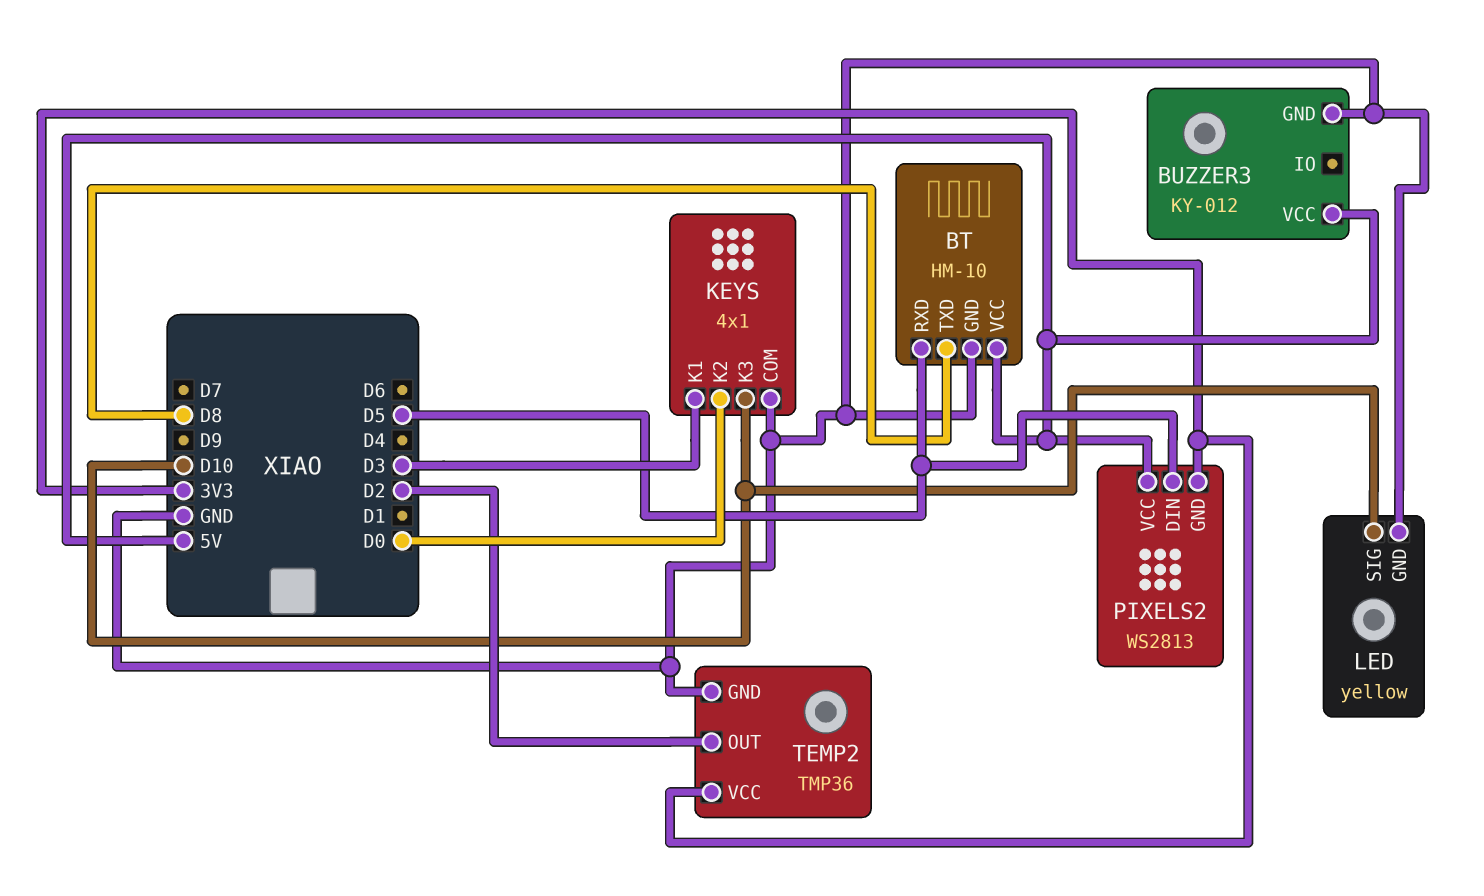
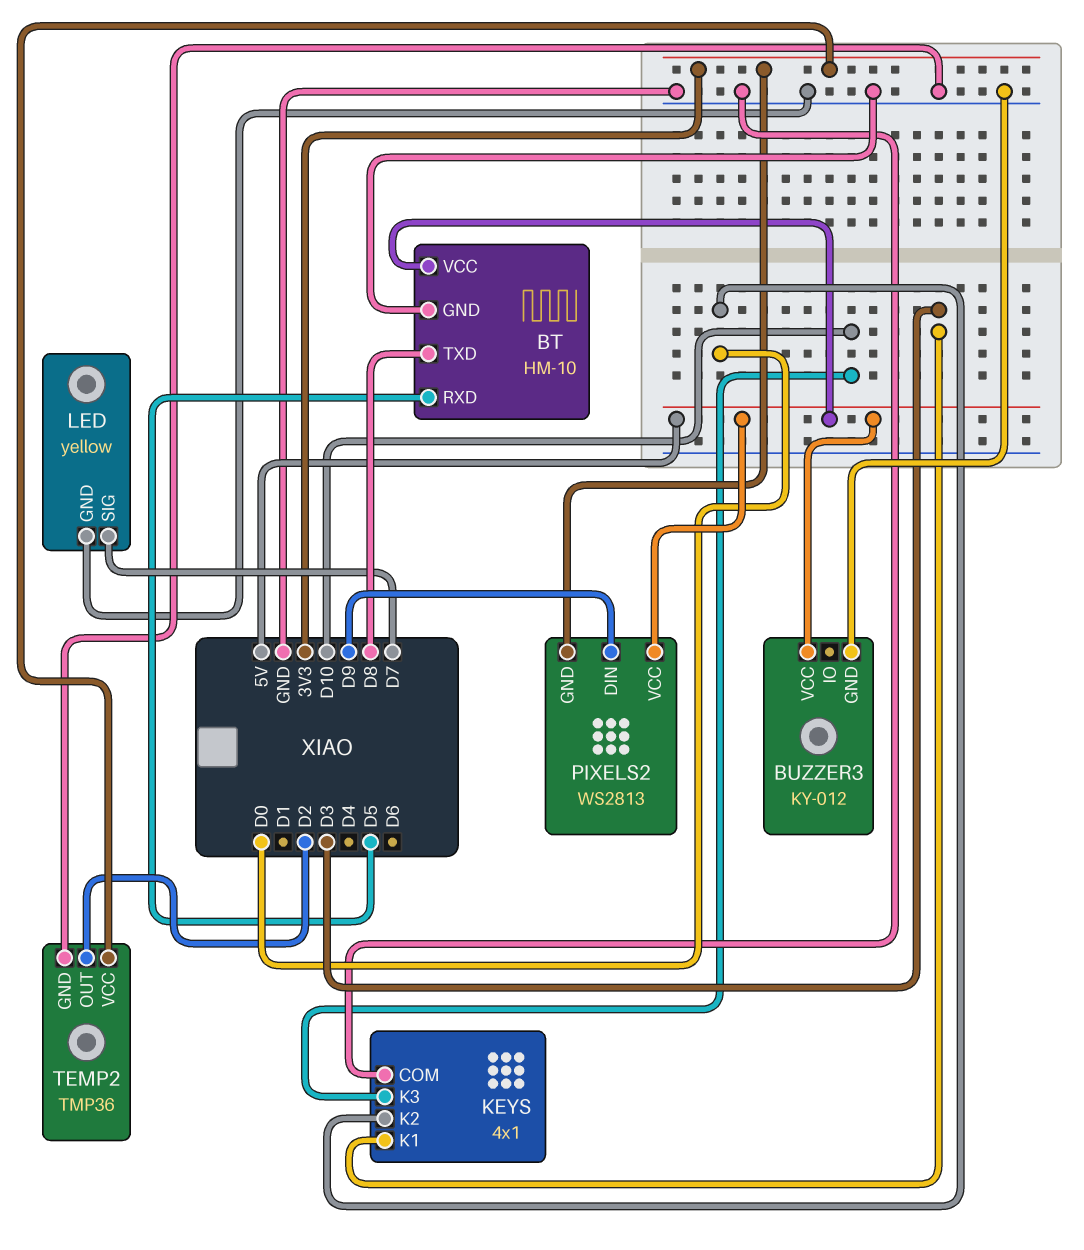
LED pin SIG: D10 -> D7
PIXELS2 pin DIN: D5 -> D9

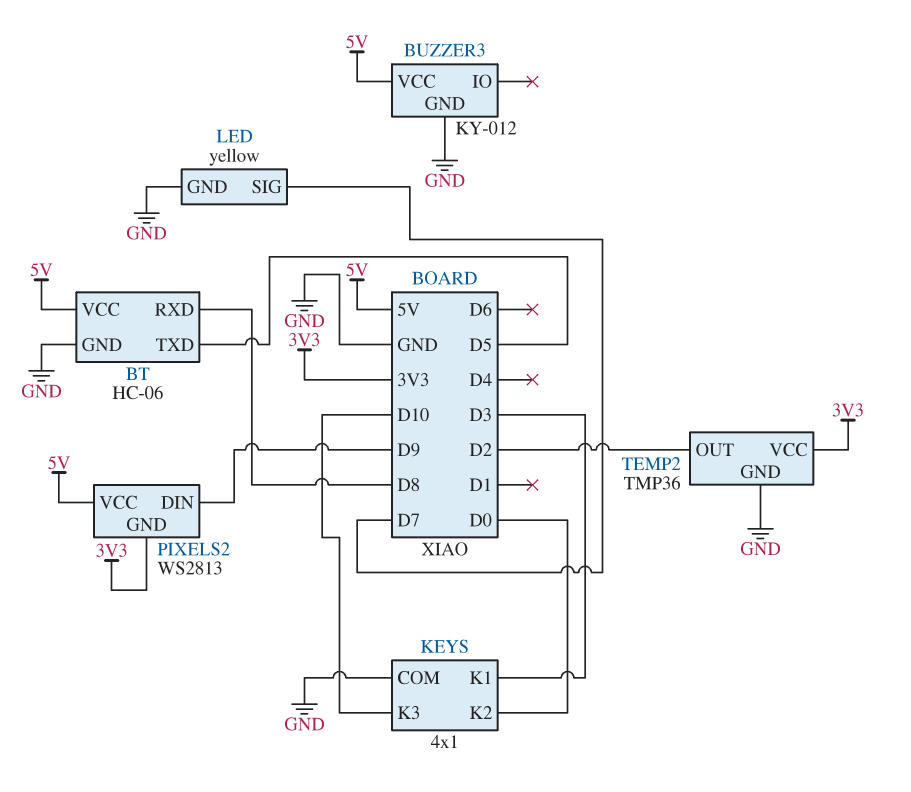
BT: HM-10 -> HC-06
BT pin RXD: D5 -> D8
BT pin TXD: D8 -> D5

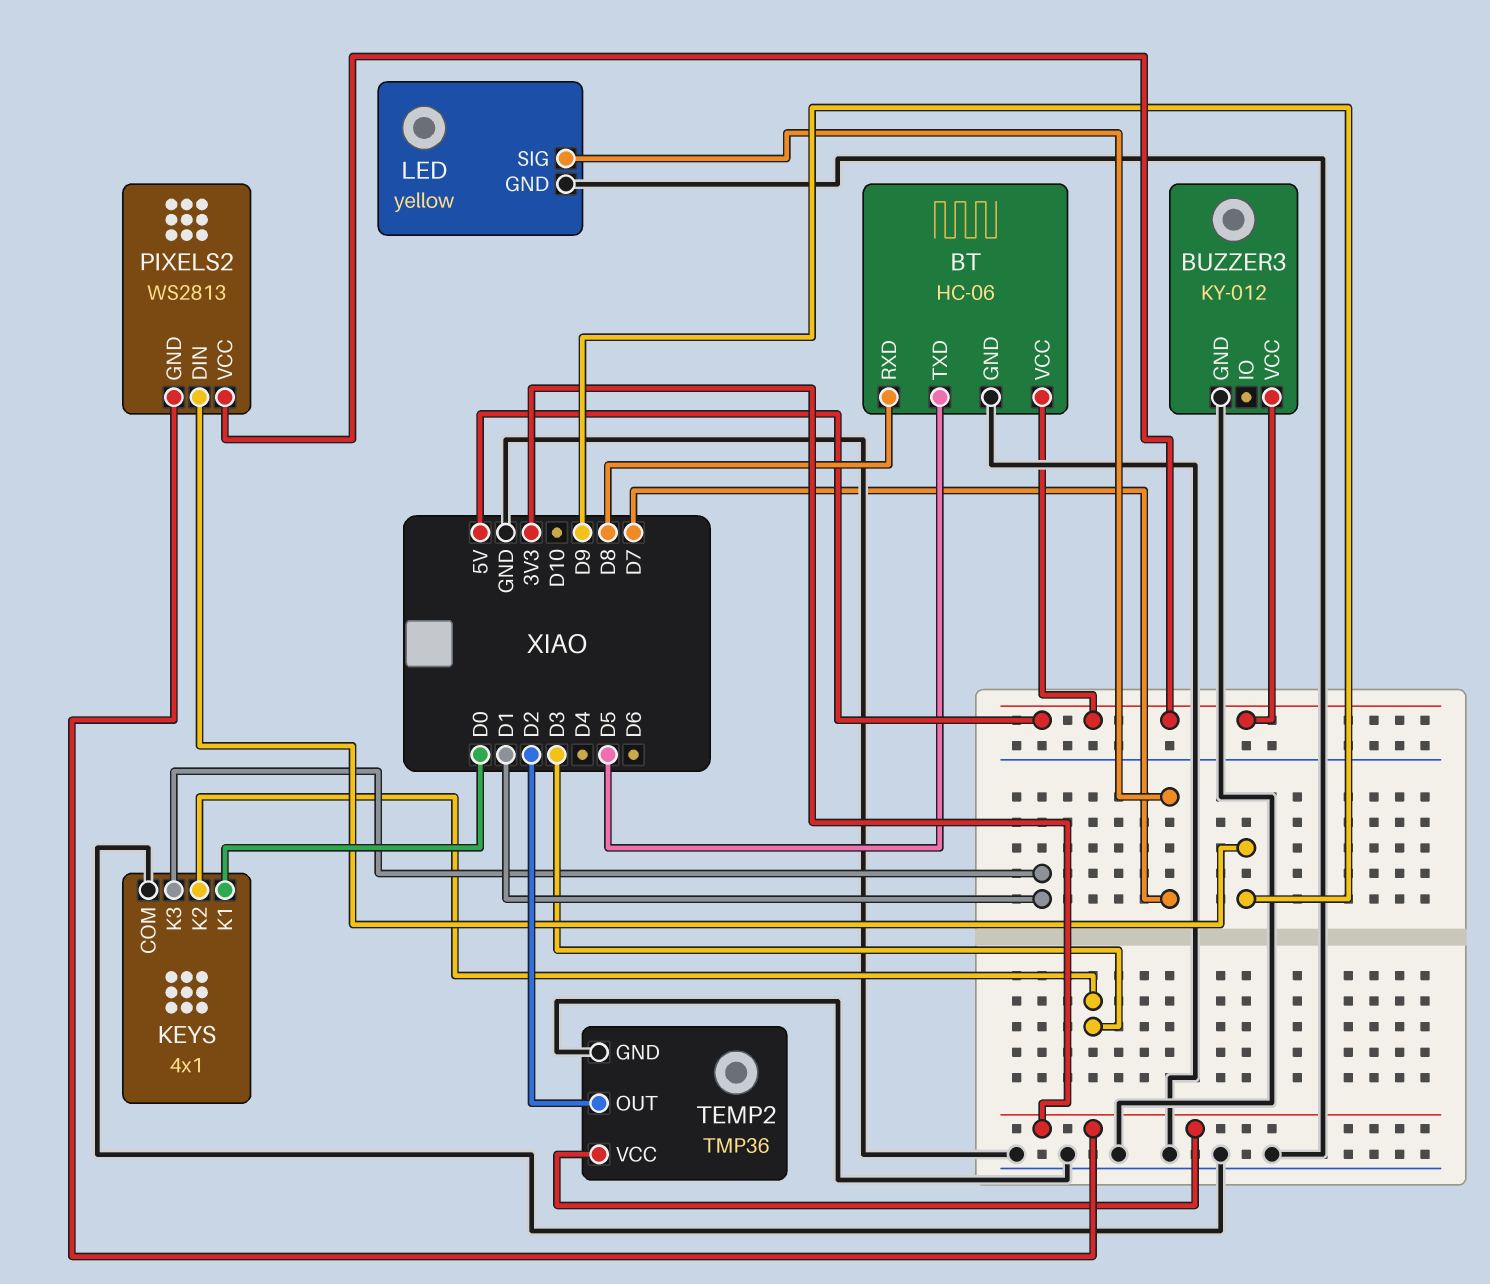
KEYS pin K1: D3 -> D0
KEYS pin K2: D0 -> D3
KEYS pin K3: D10 -> D1

